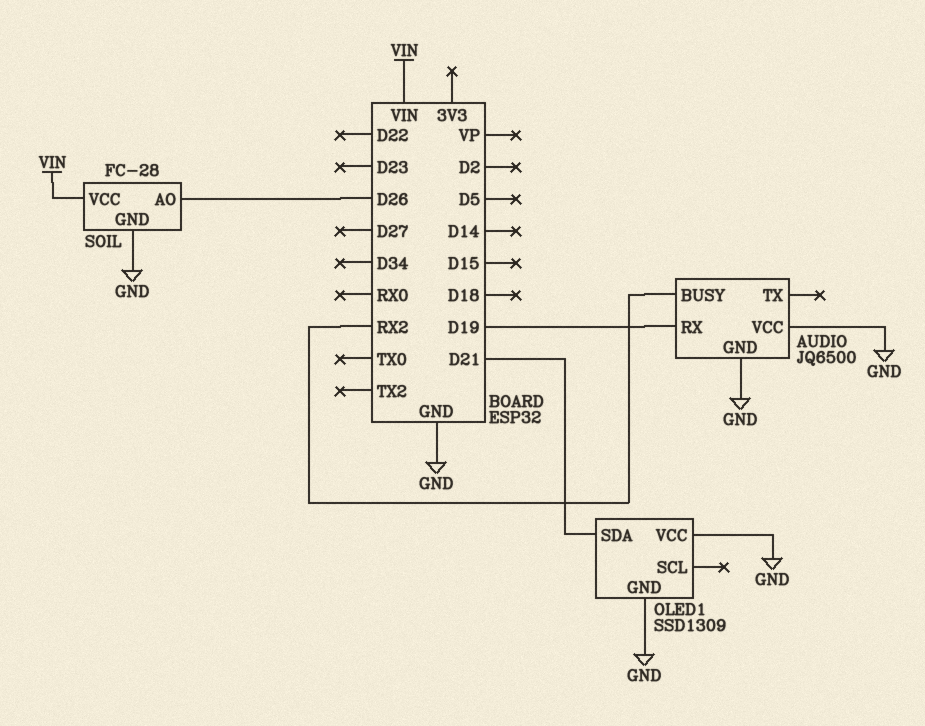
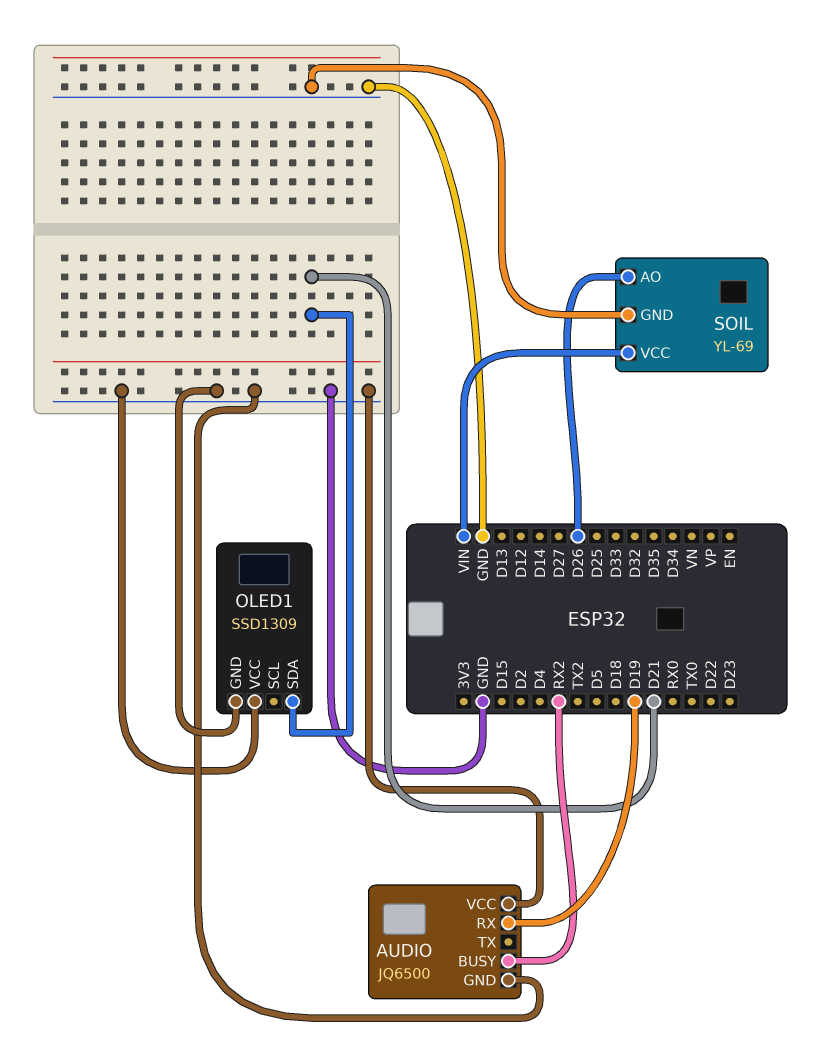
SOIL: FC-28 -> YL-69

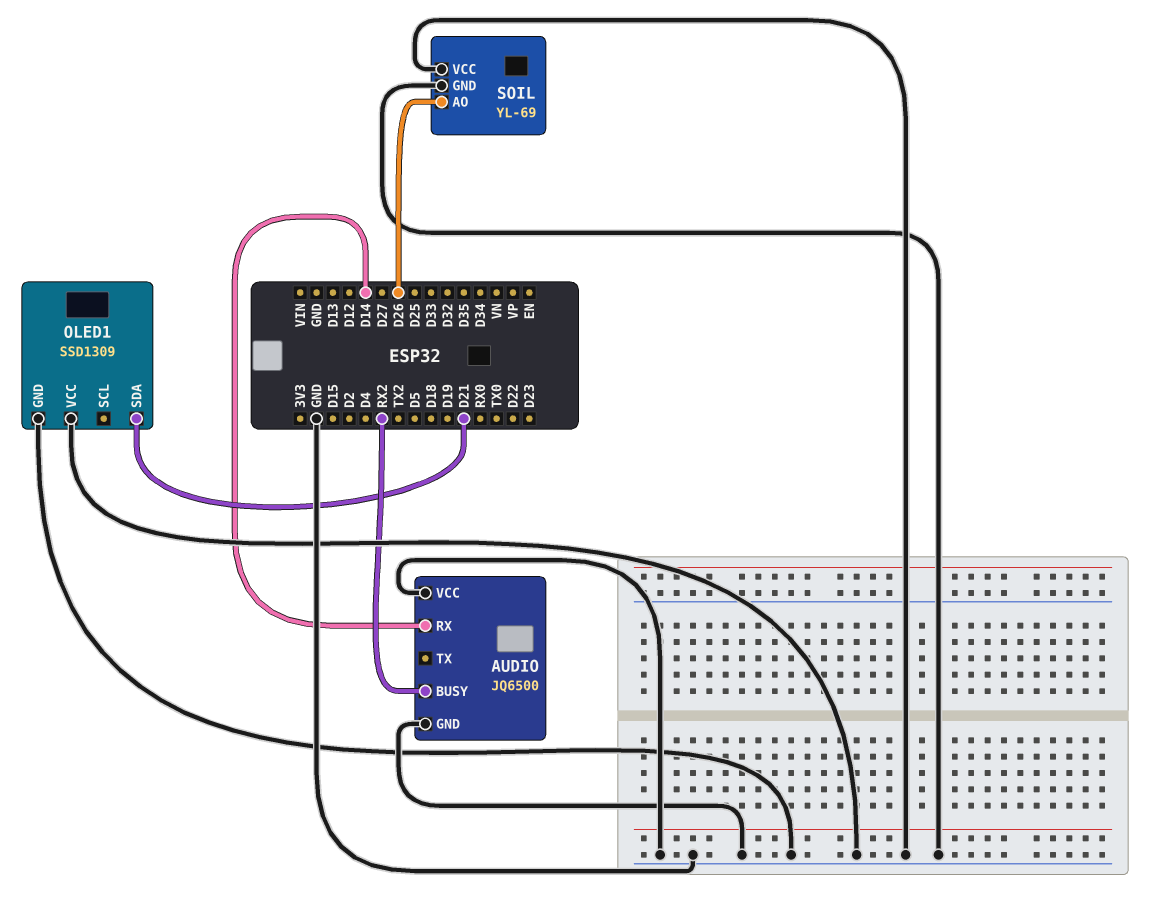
AUDIO pin RX: D19 -> D14
SOIL pin VCC: VIN -> GND

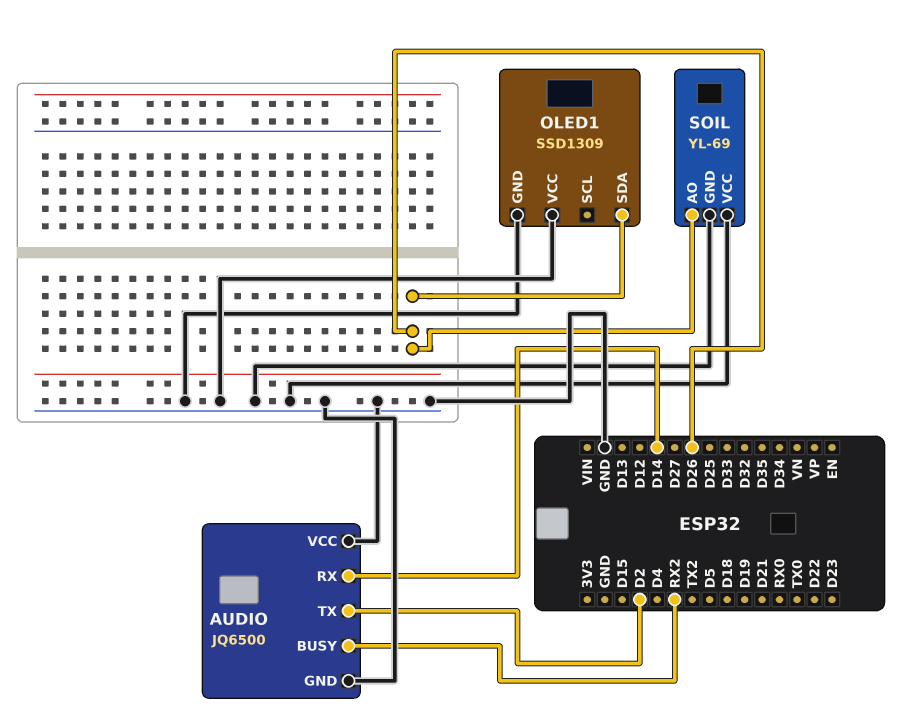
AUDIO pin TX: none -> D2
OLED1 pin SDA: D21 -> D26

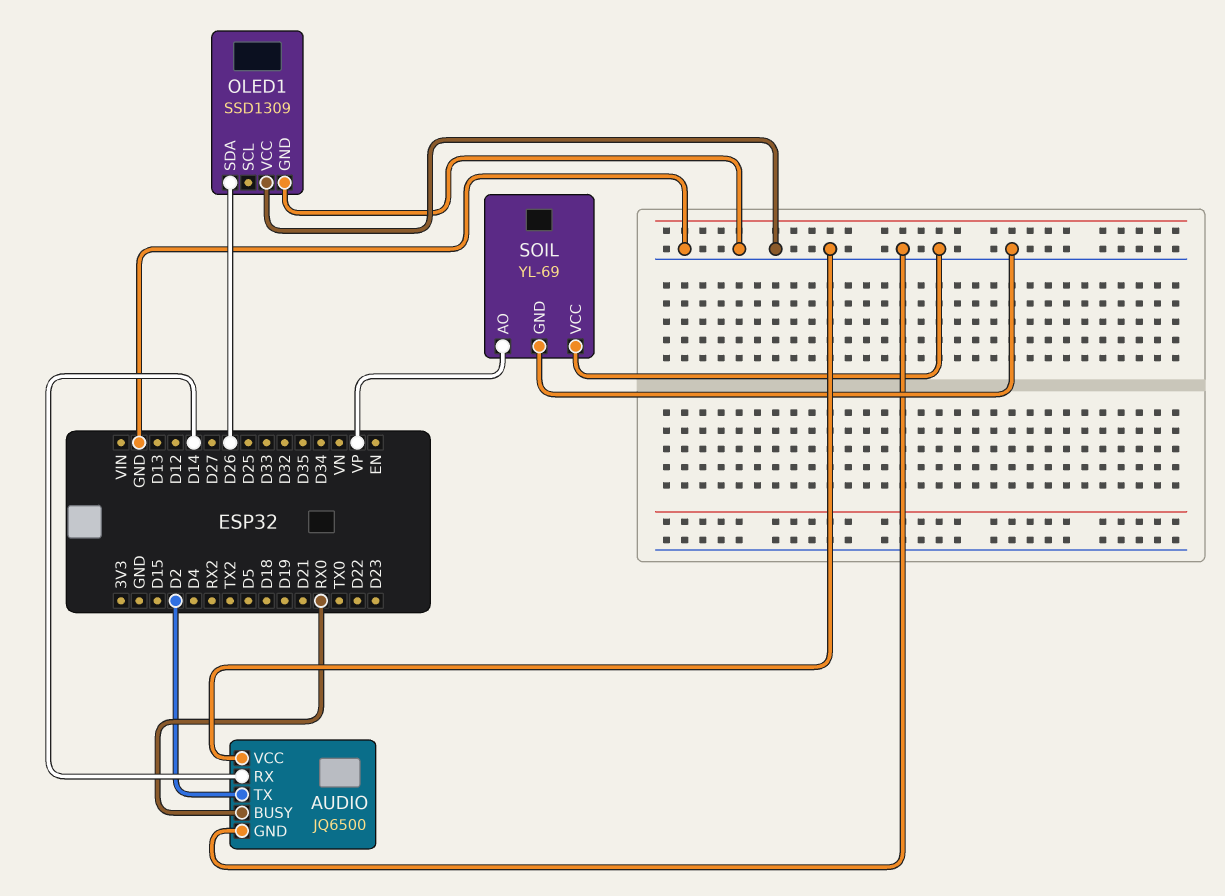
AUDIO pin BUSY: RX2 -> RX0
SOIL pin AO: D26 -> VP

